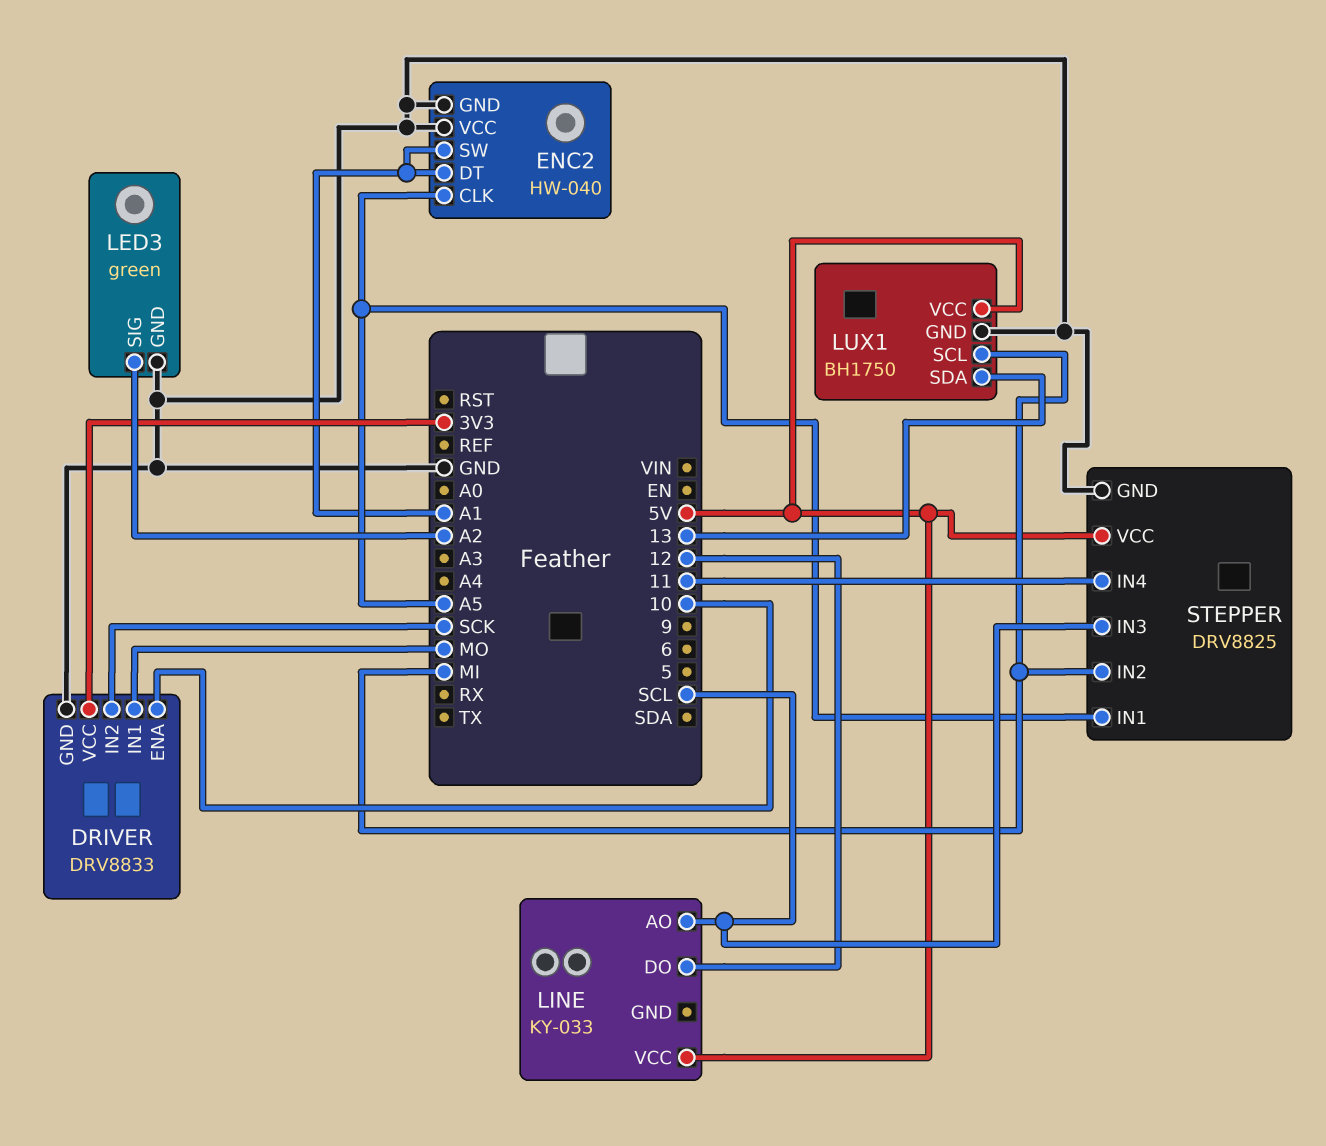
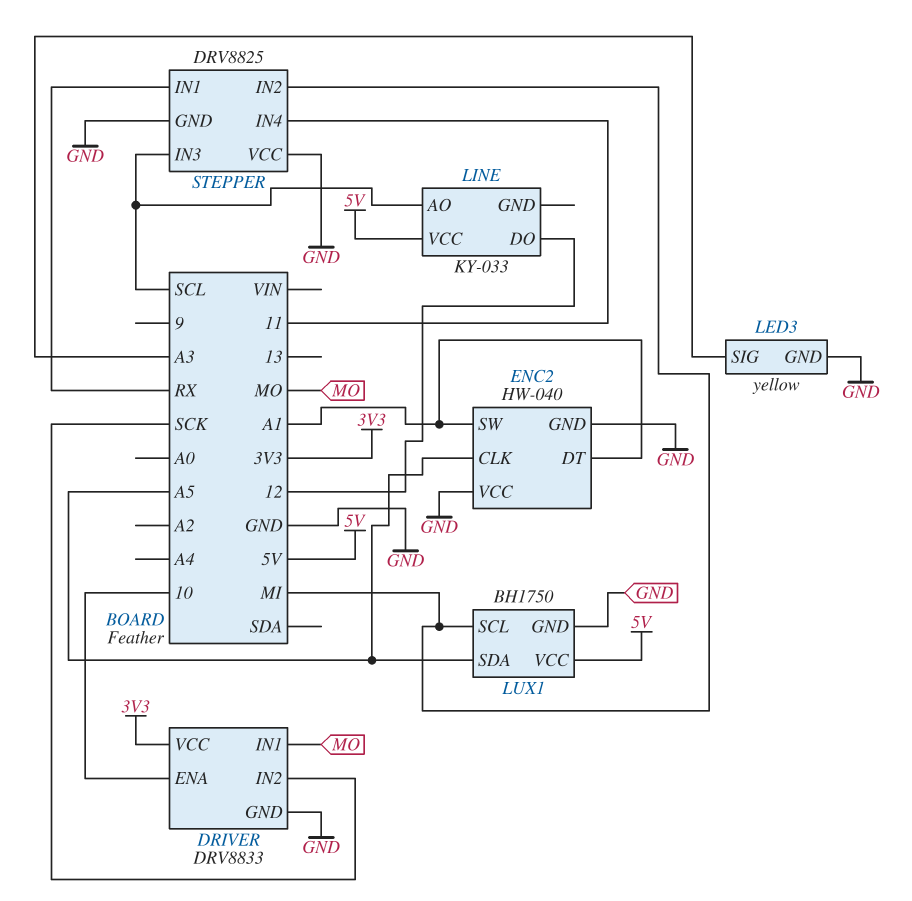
LED3: green -> yellow
LED3 pin SIG: A2 -> A3
LUX1 pin SDA: 13 -> A5
STEPPER pin IN1: A5 -> RX
STEPPER pin VCC: 5V -> GND

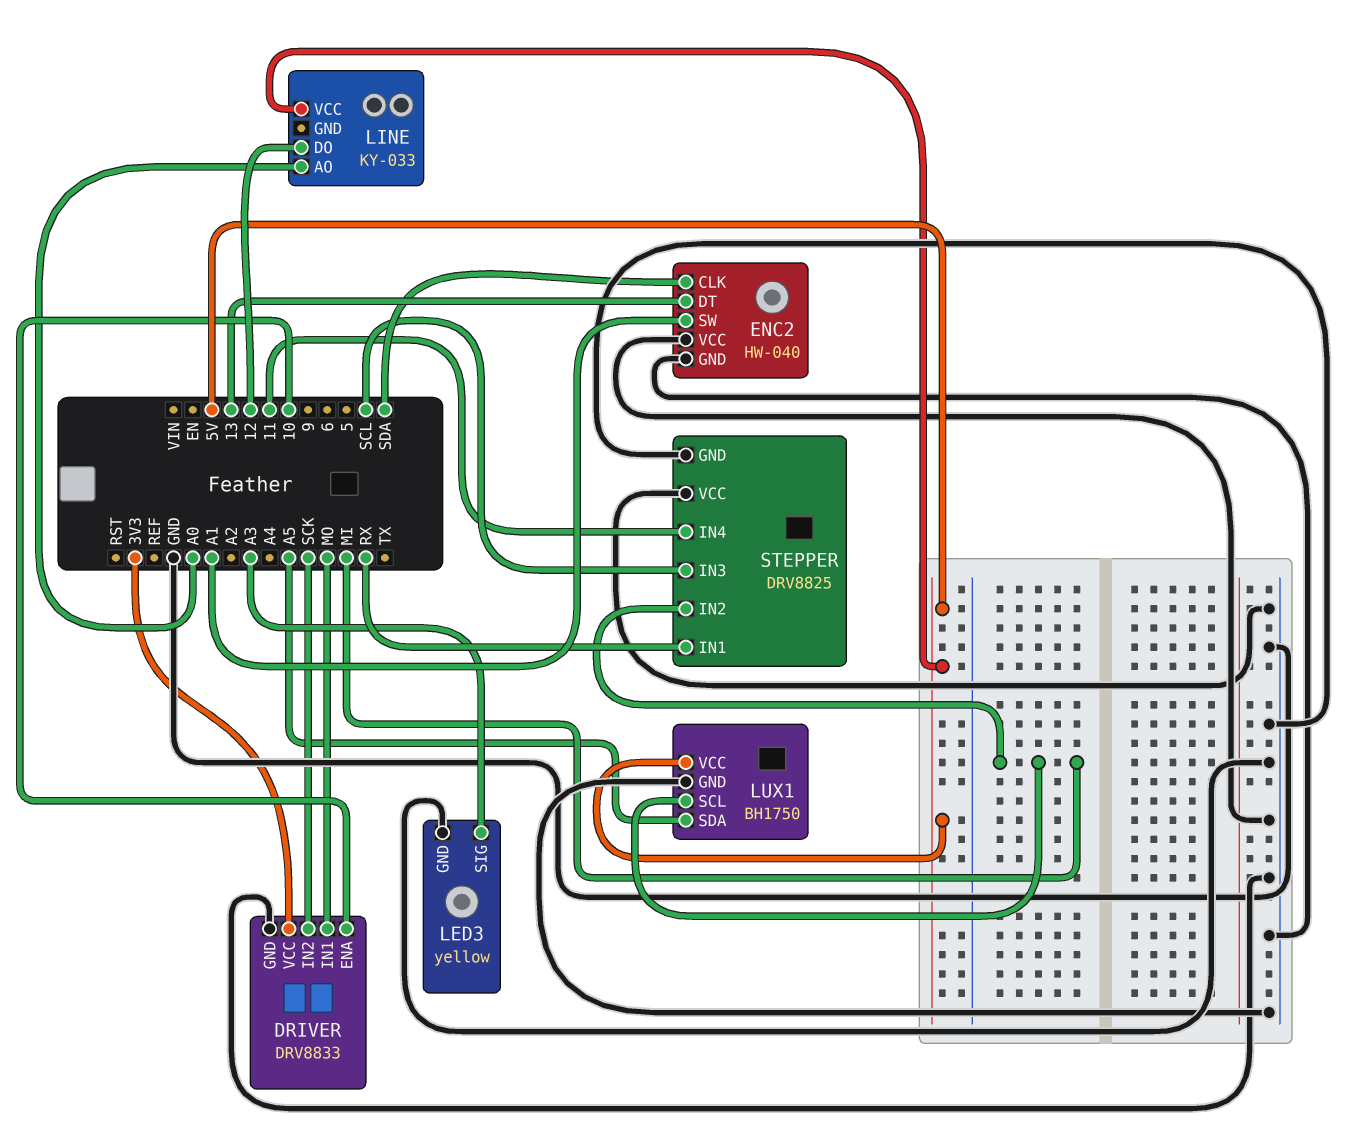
ENC2 pin CLK: A5 -> SDA
ENC2 pin DT: A1 -> 13
LINE pin AO: SCL -> A0

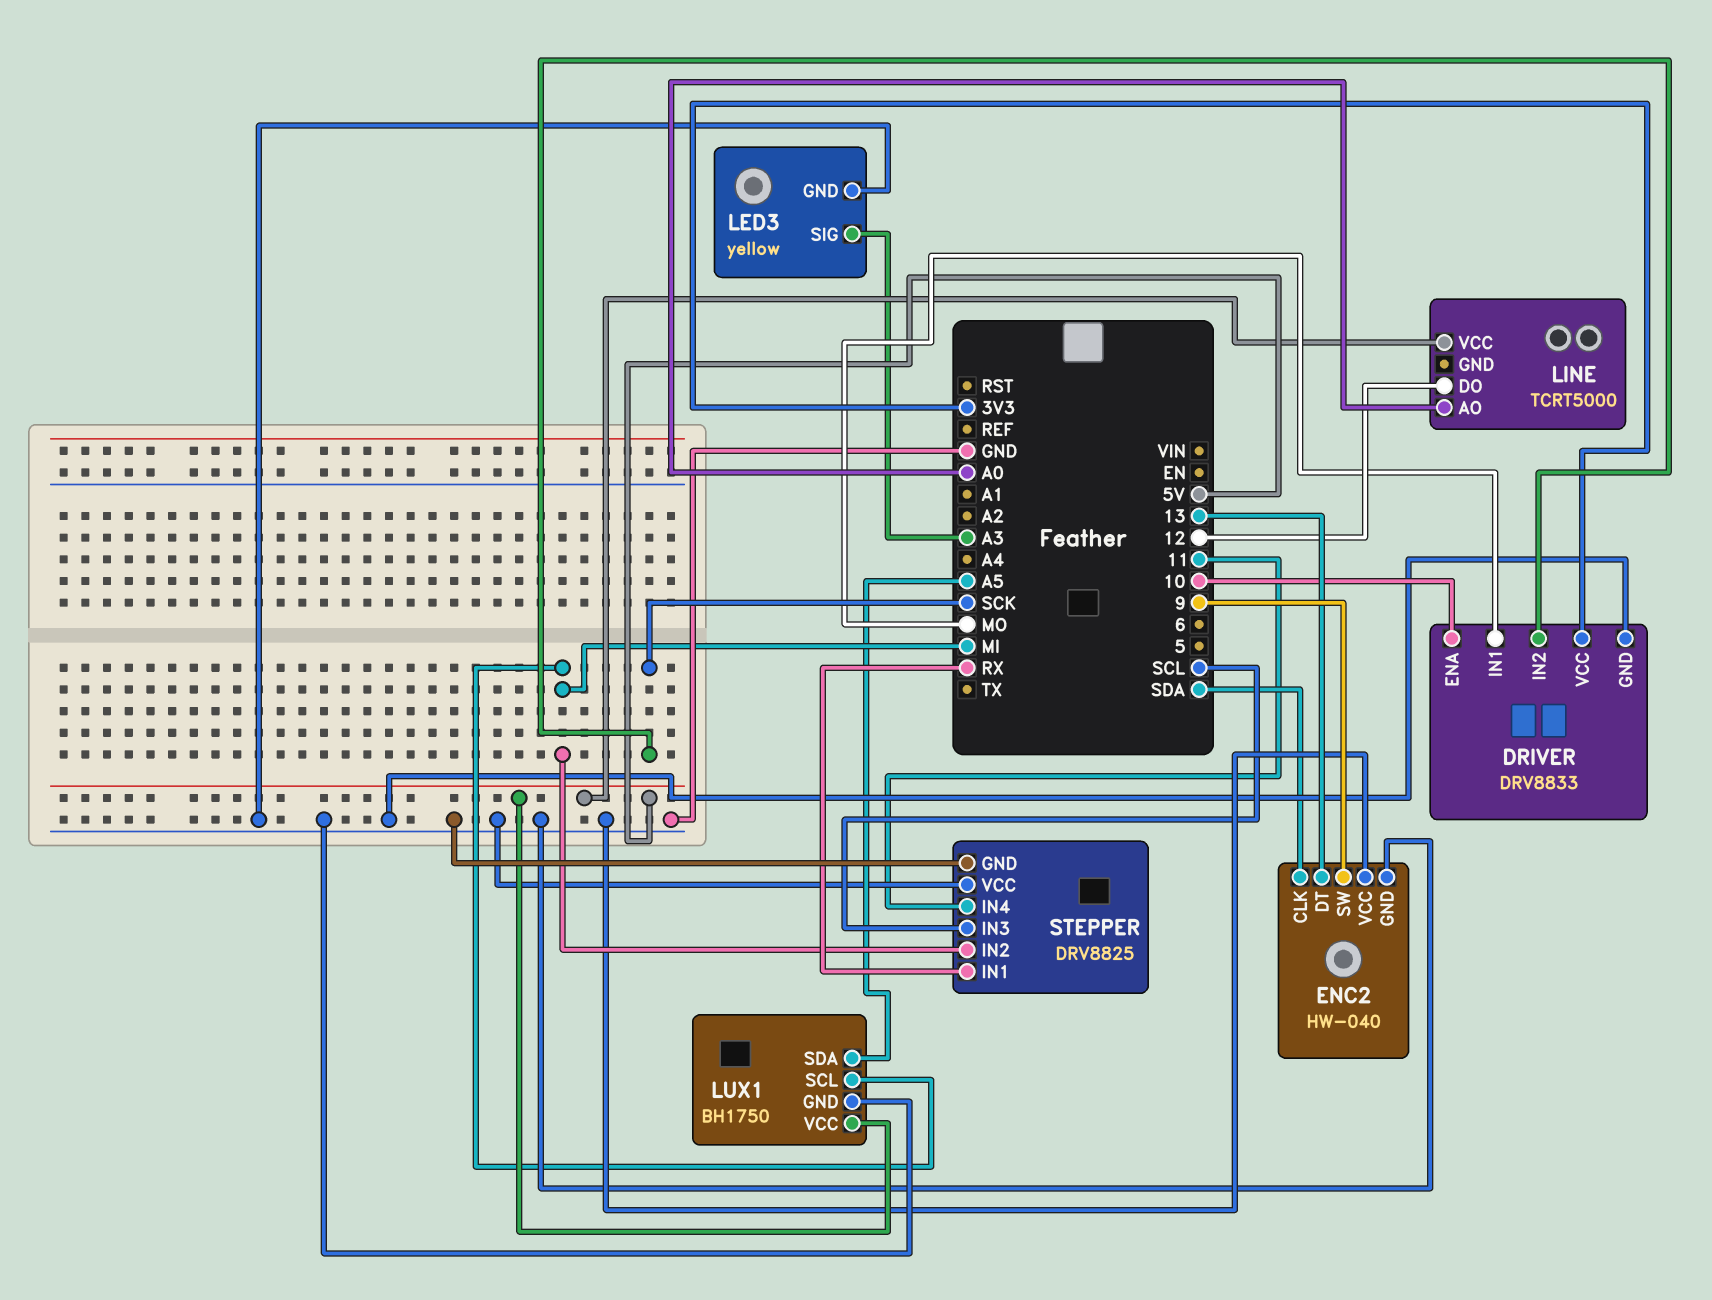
ENC2 pin SW: A1 -> 9
LINE: KY-033 -> TCRT5000

